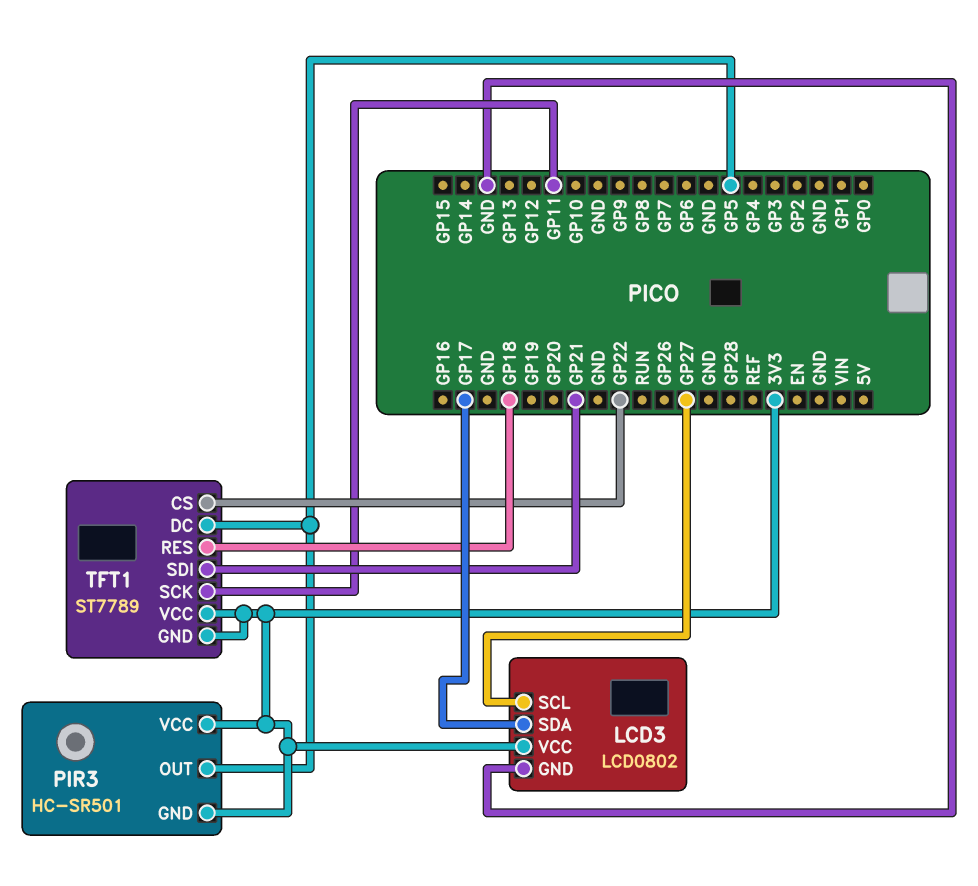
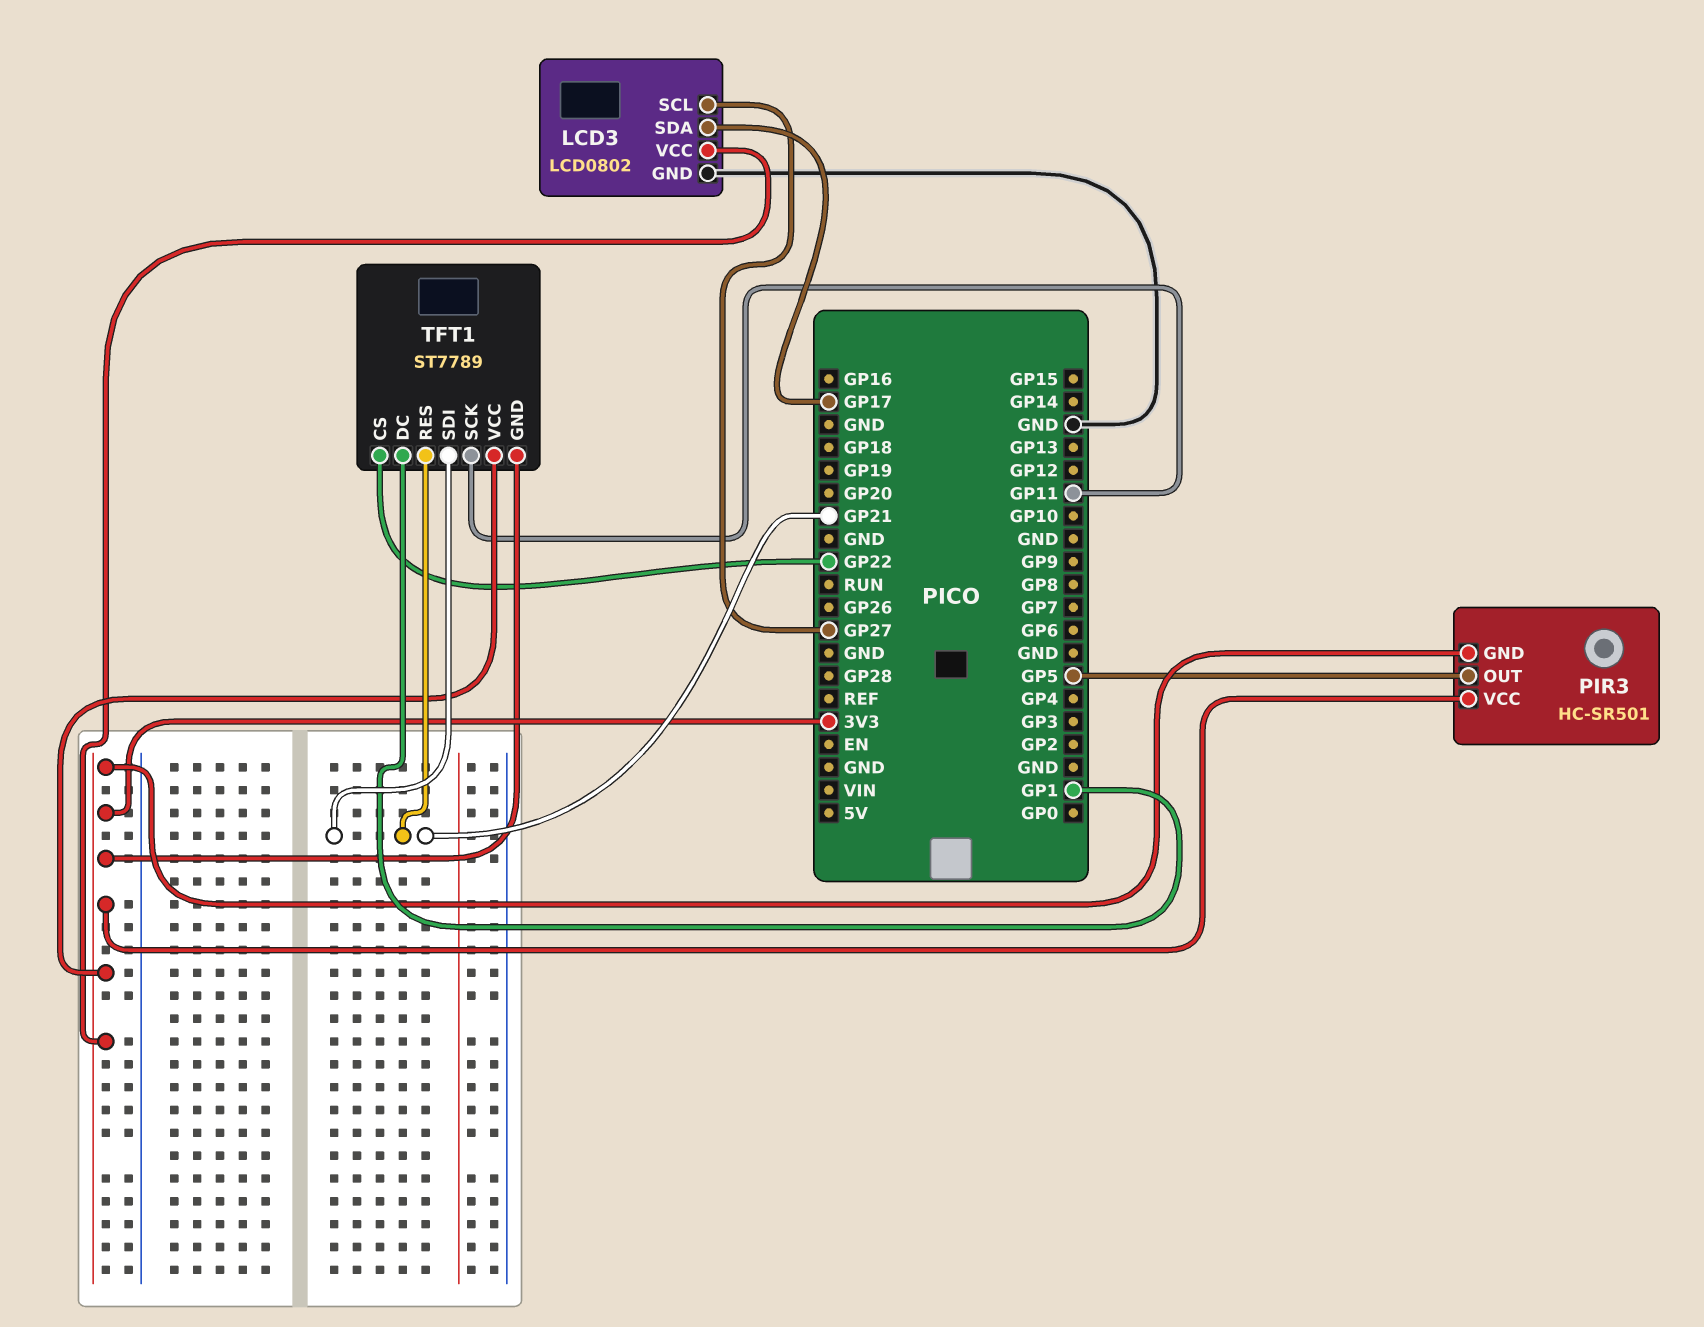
TFT1 pin DC: GP5 -> GP1
TFT1 pin RES: GP18 -> GP21

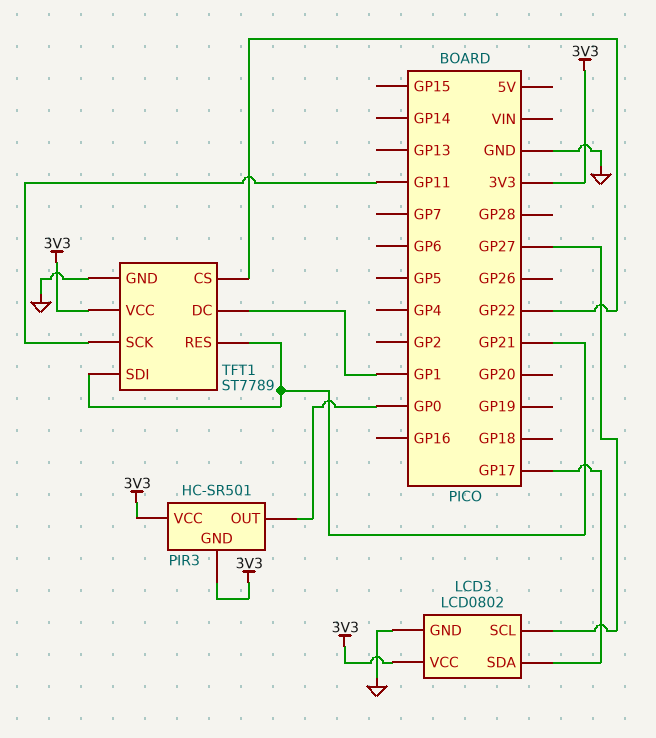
PIR3 pin OUT: GP5 -> GP0
TFT1 pin GND: 3V3 -> GND

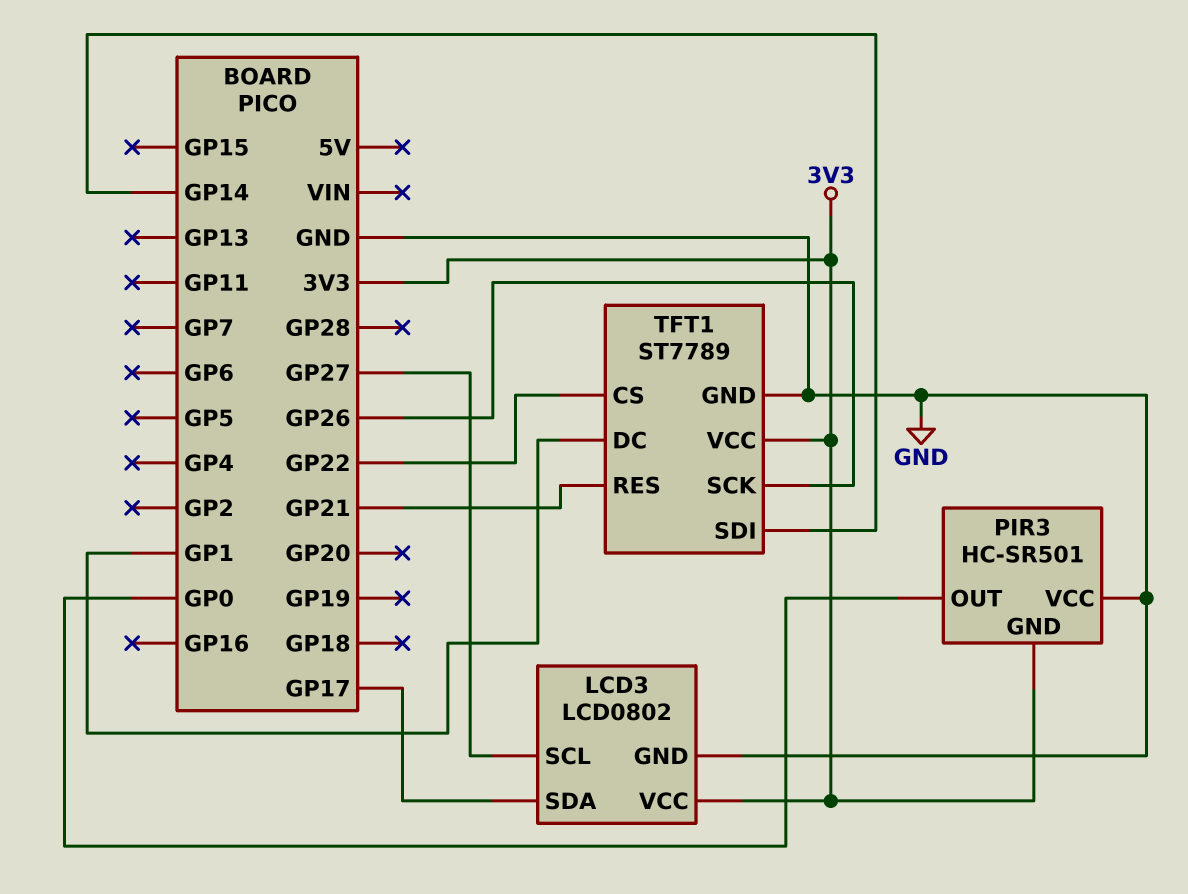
PIR3 pin VCC: 3V3 -> GND
TFT1 pin SCK: GP11 -> GP26
TFT1 pin SDI: GP21 -> GP14

